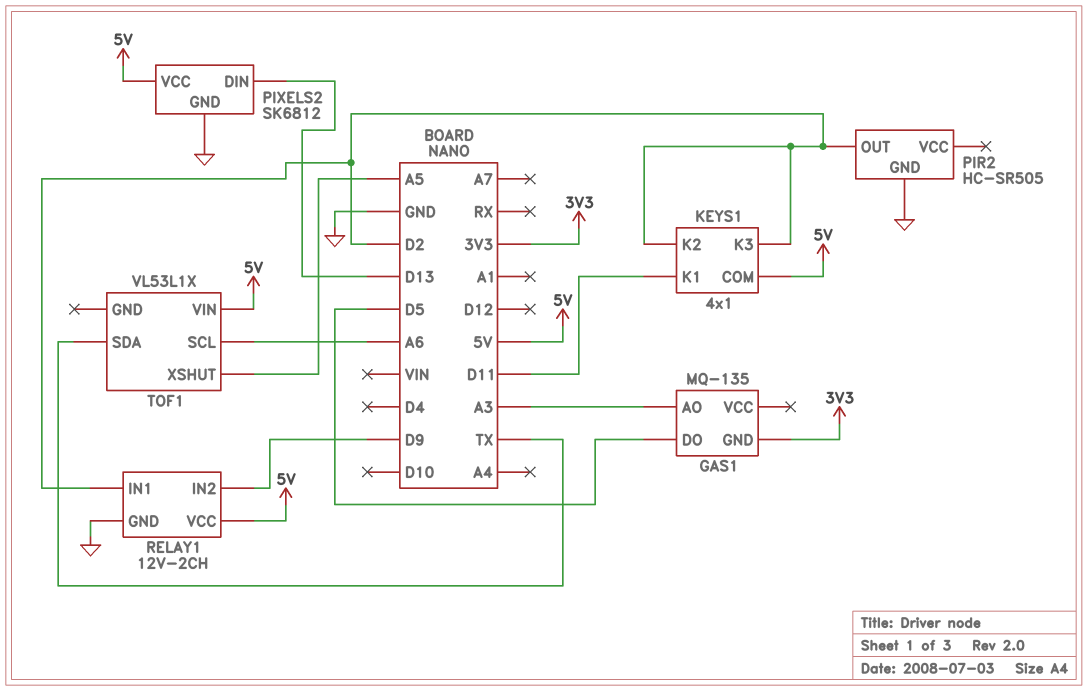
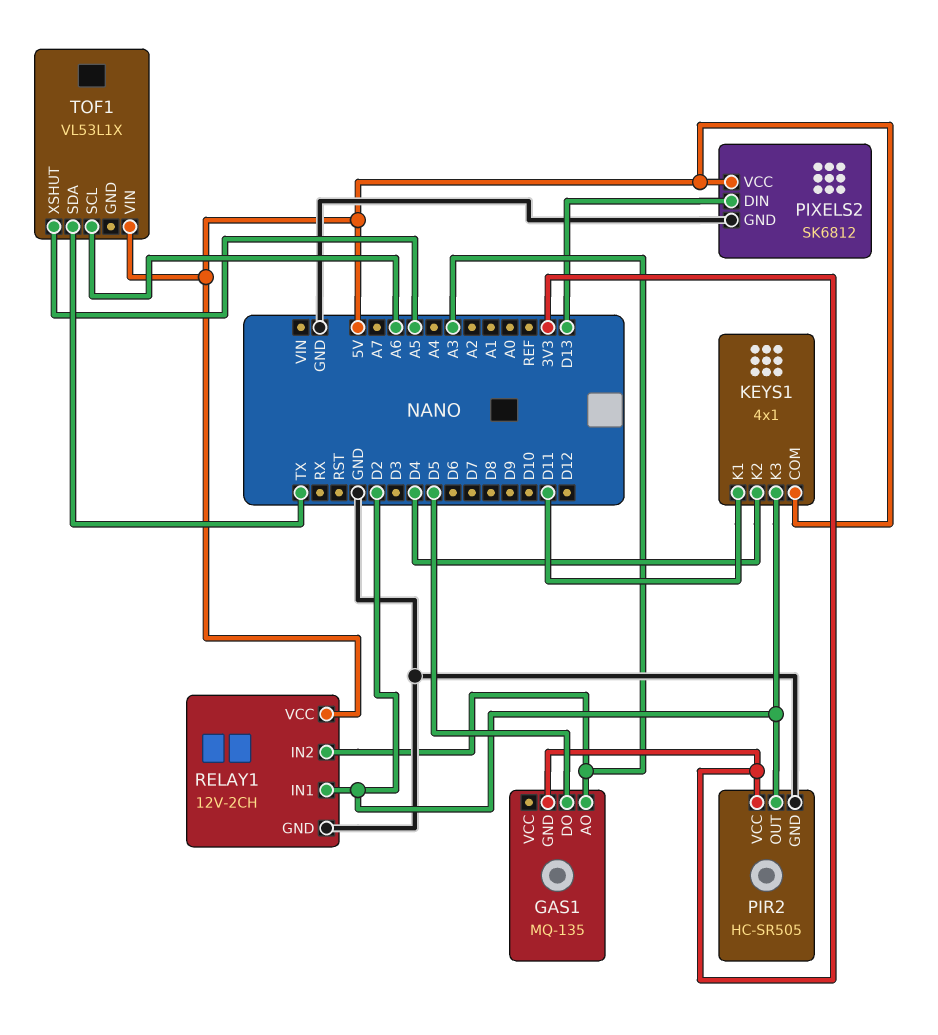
KEYS1 pin K2: D2 -> D4
PIR2 pin VCC: none -> 3V3
RELAY1 pin IN2: D9 -> A3

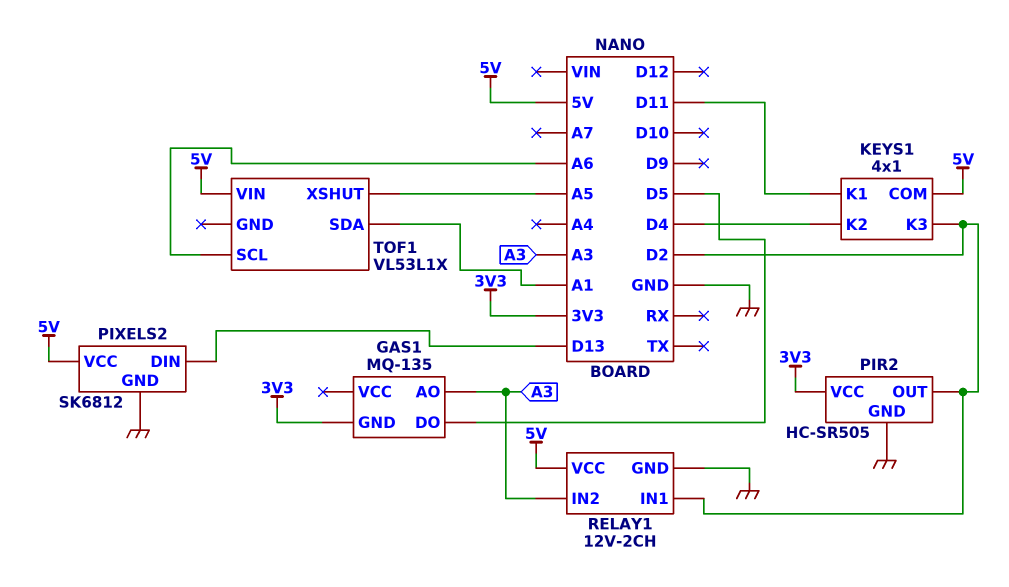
TOF1 pin SDA: TX -> A1

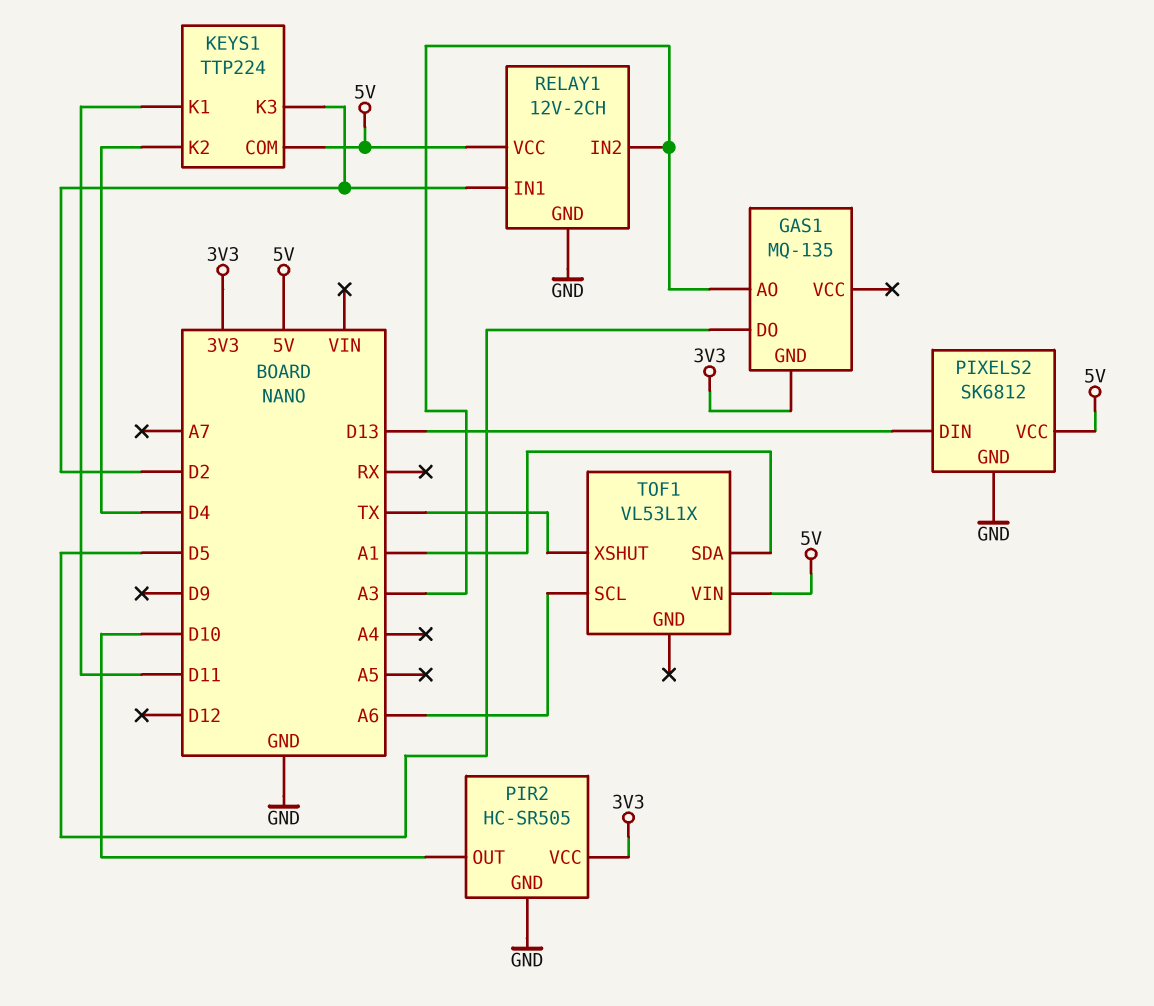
KEYS1: 4x1 -> TTP224
PIR2 pin OUT: D2 -> D10
TOF1 pin XSHUT: A5 -> TX

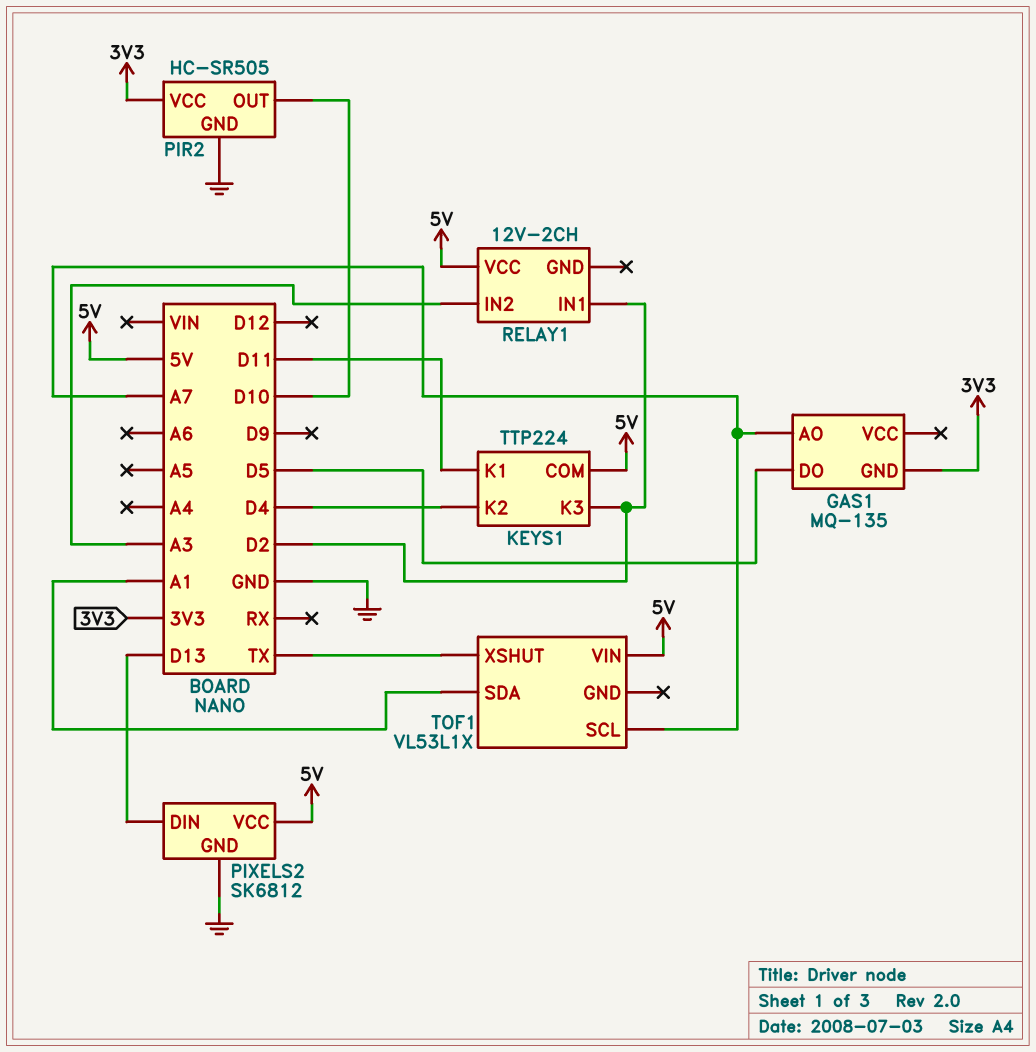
GAS1 pin AO: A3 -> A7
RELAY1 pin GND: GND -> none
TOF1 pin SCL: A6 -> A7

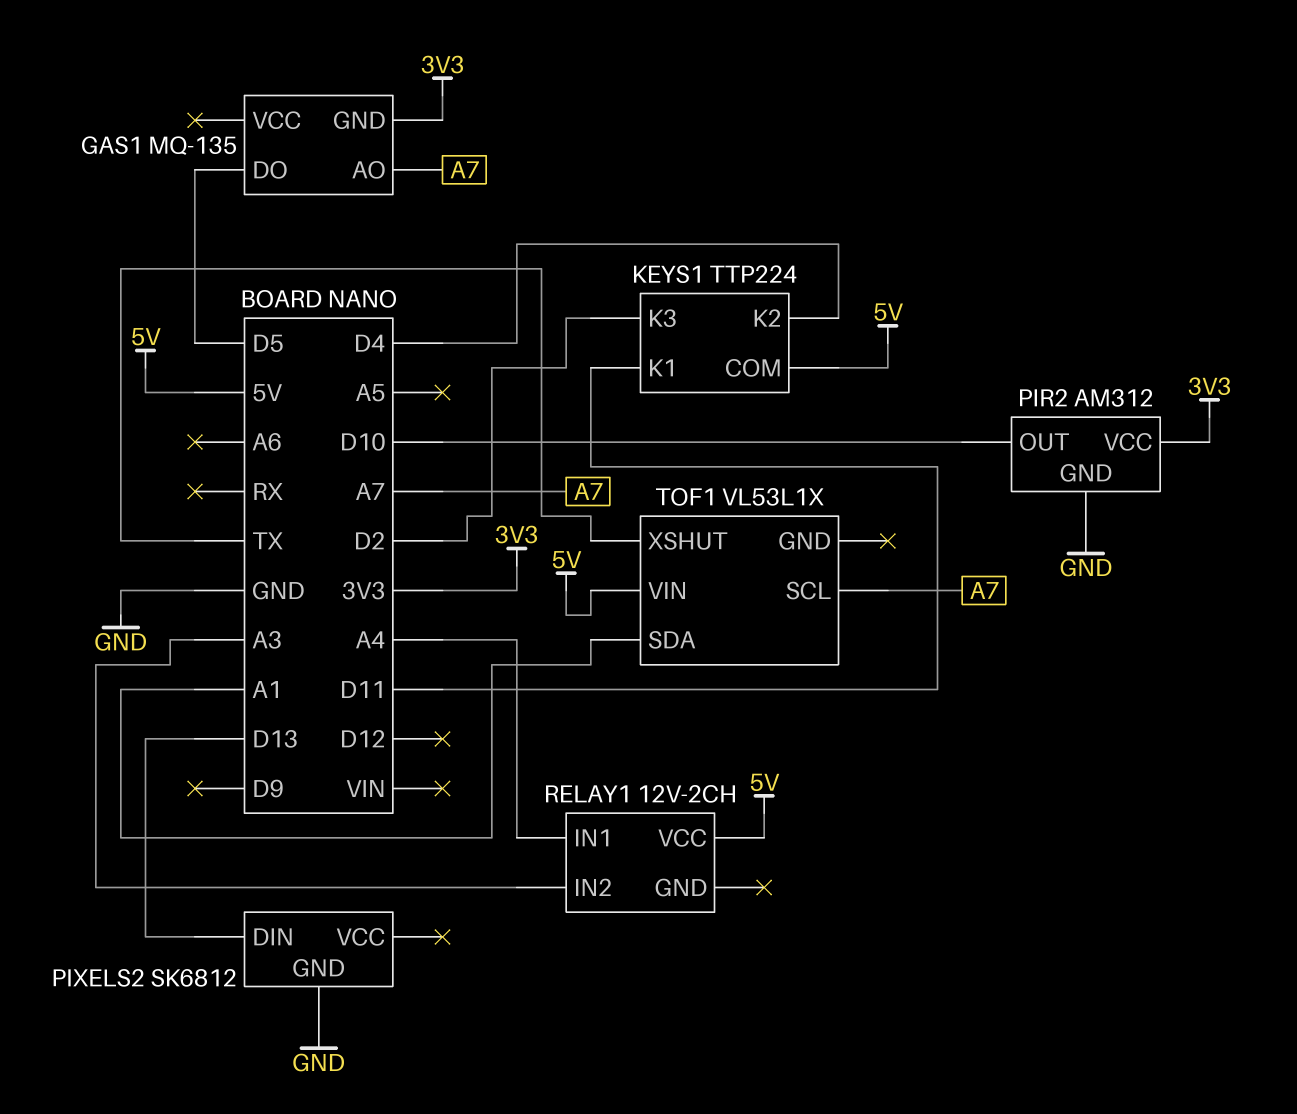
PIR2: HC-SR505 -> AM312
PIXELS2 pin VCC: 5V -> none
RELAY1 pin IN1: D2 -> A4

